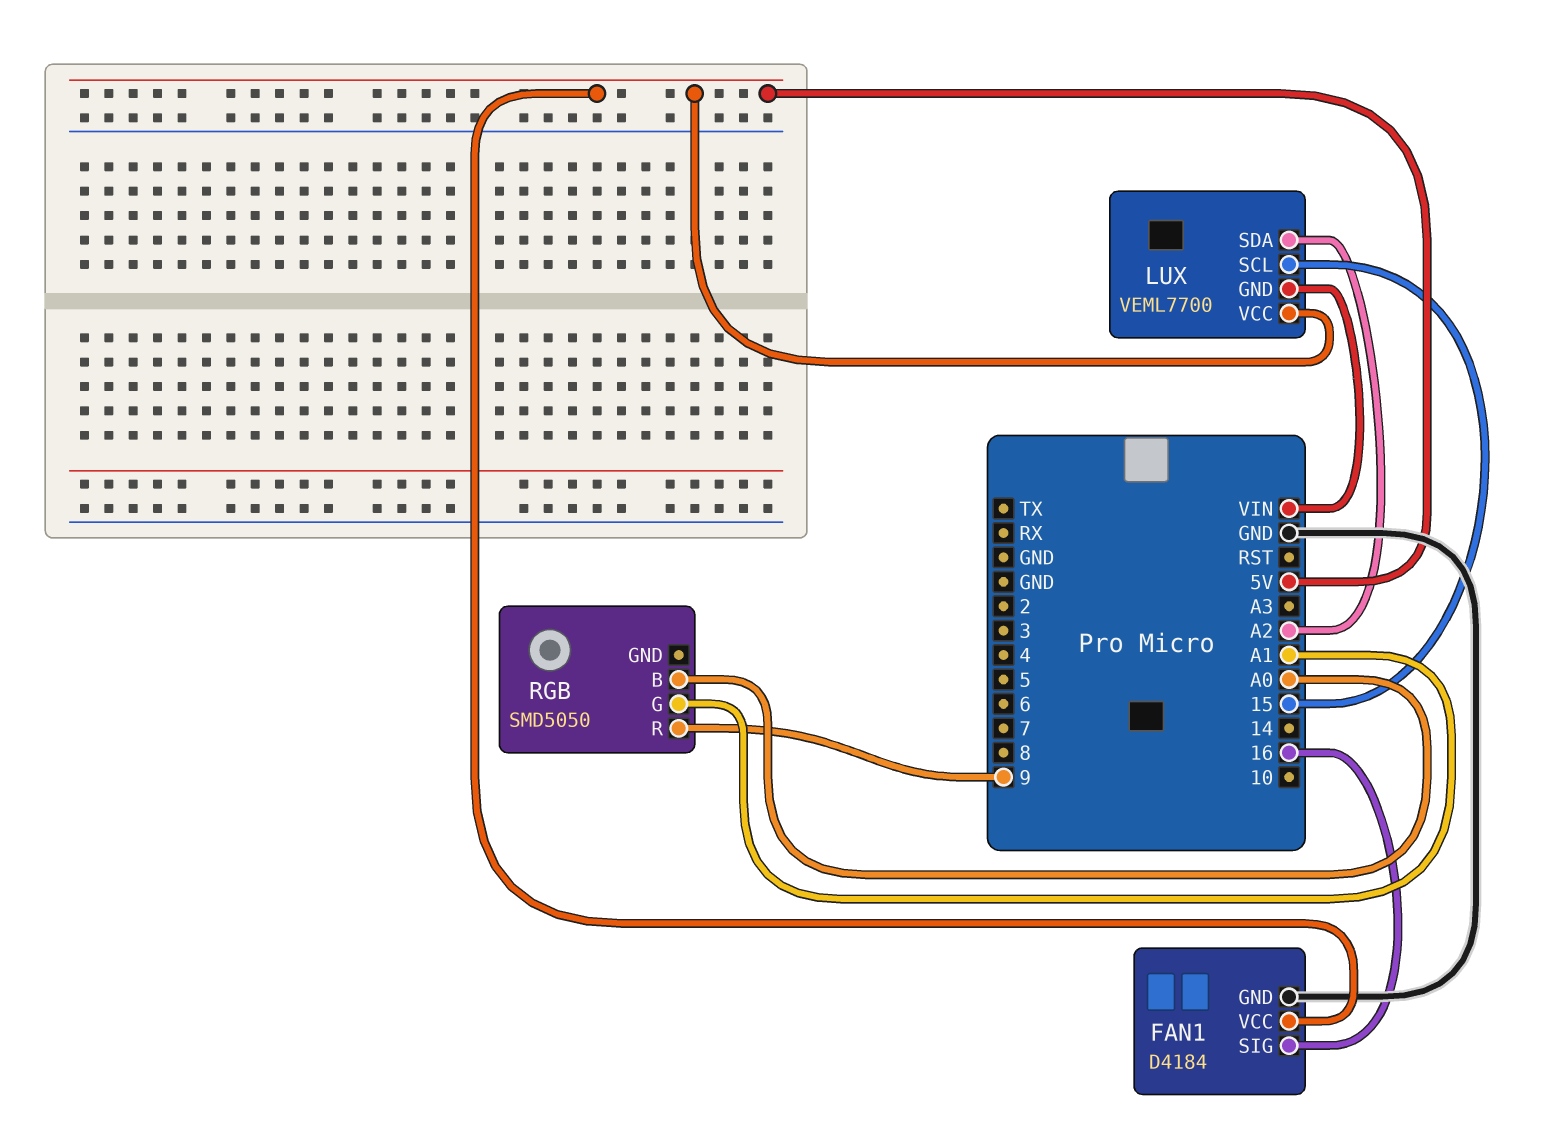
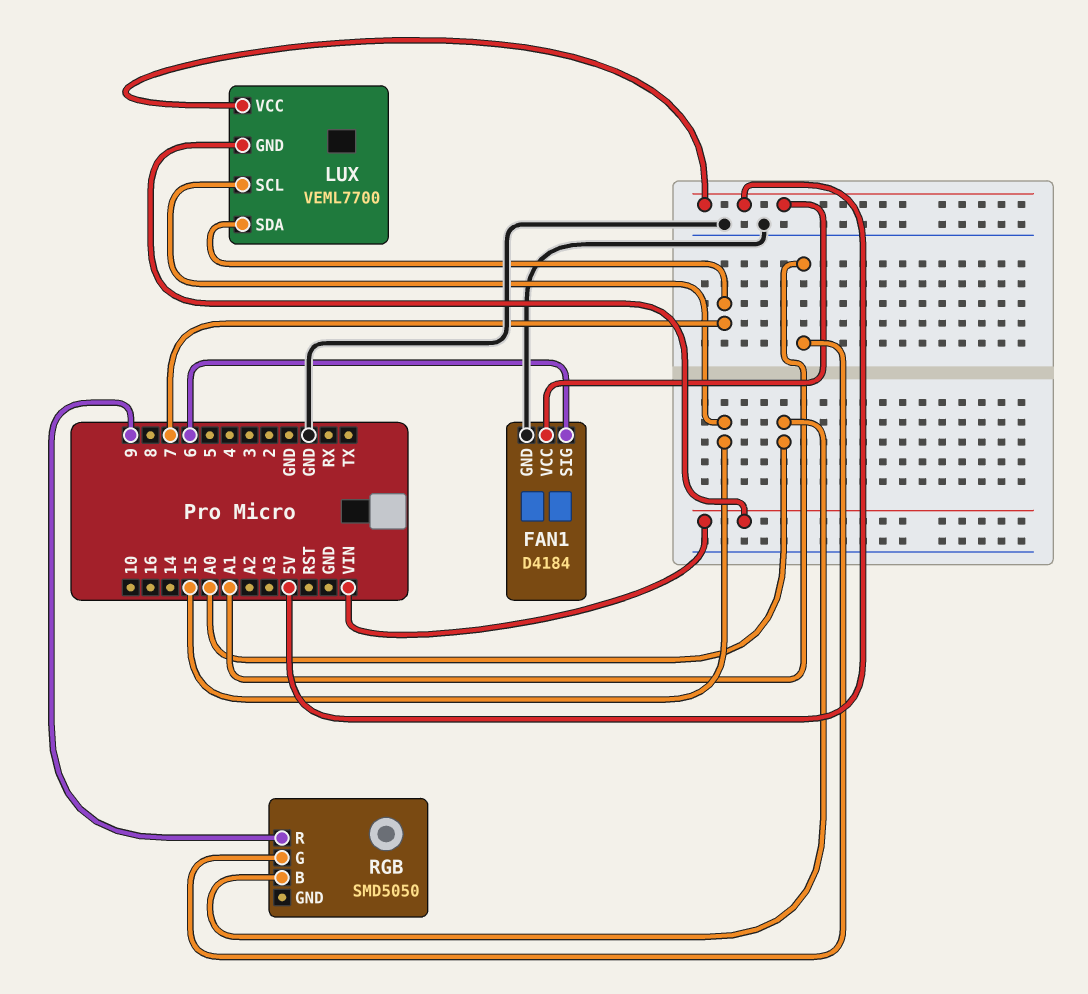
FAN1 pin SIG: 16 -> 6
LUX pin SDA: A2 -> 7

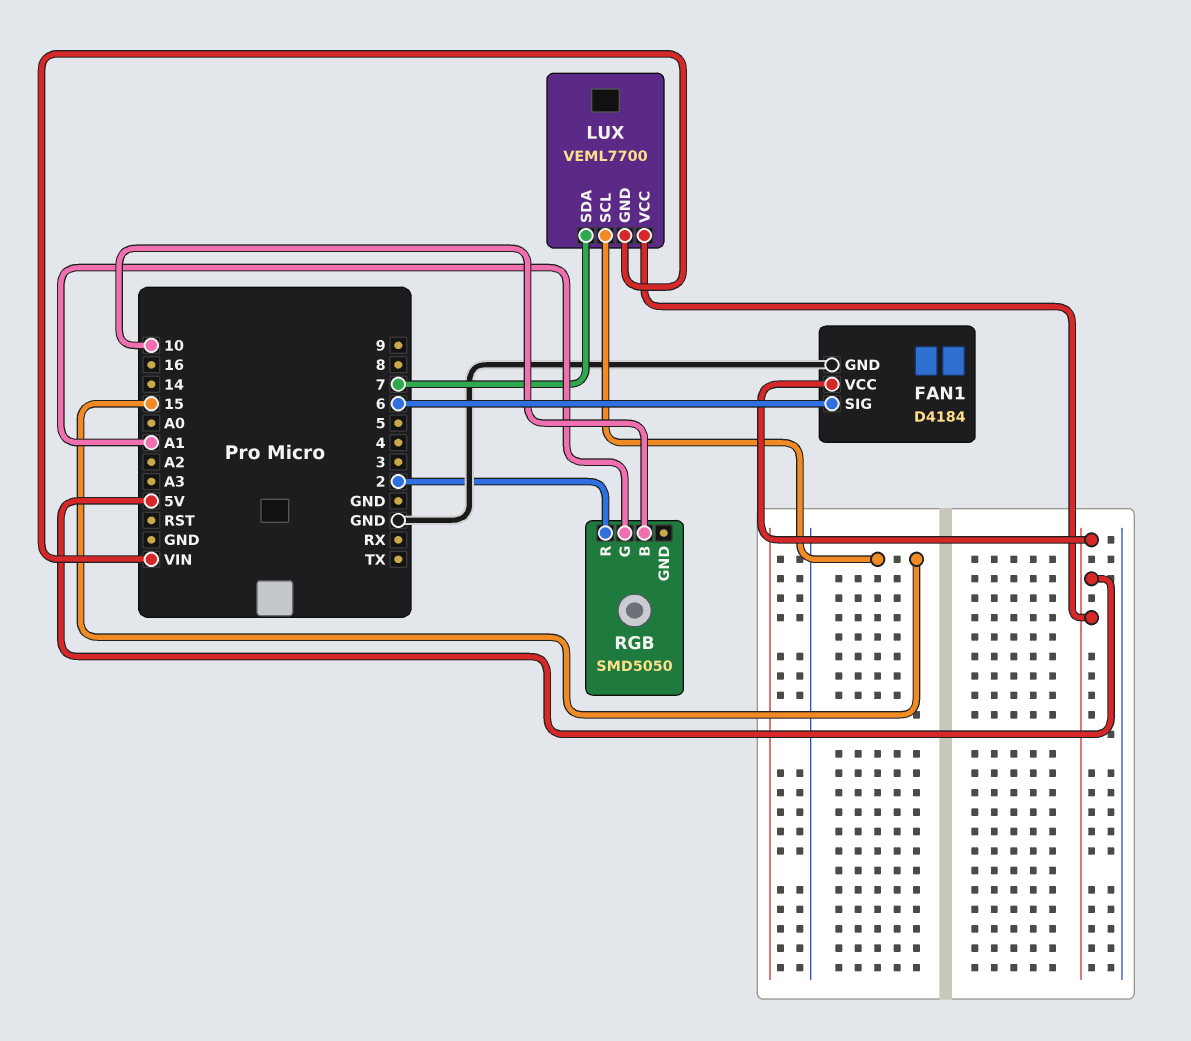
RGB pin B: A0 -> 10
RGB pin R: 9 -> 2

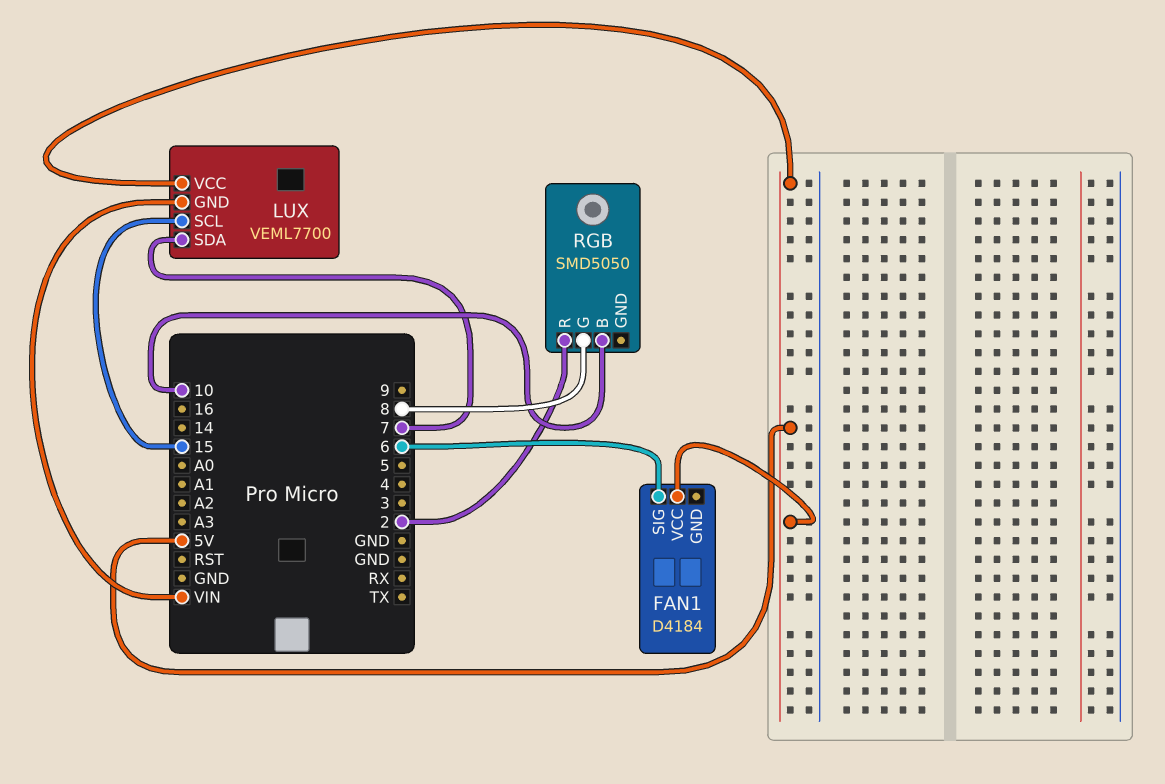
FAN1 pin GND: GND -> none
RGB pin G: A1 -> 8

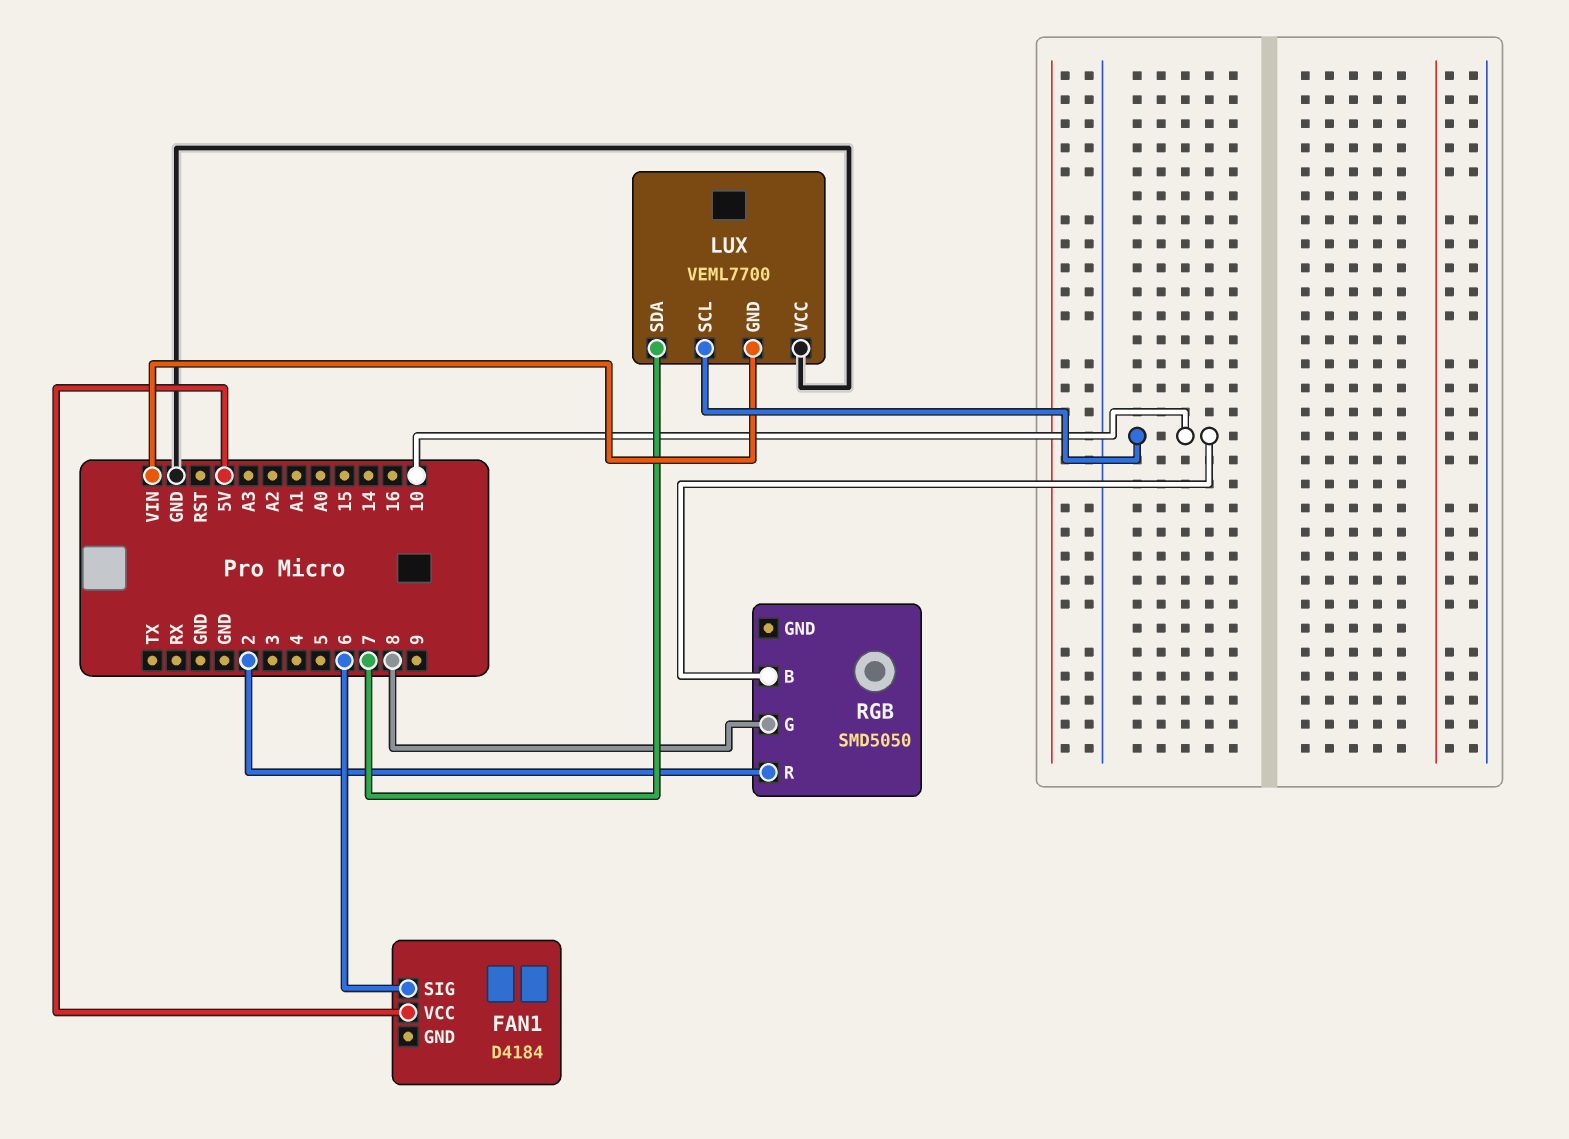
LUX pin SCL: 15 -> 10
LUX pin VCC: 5V -> GND

